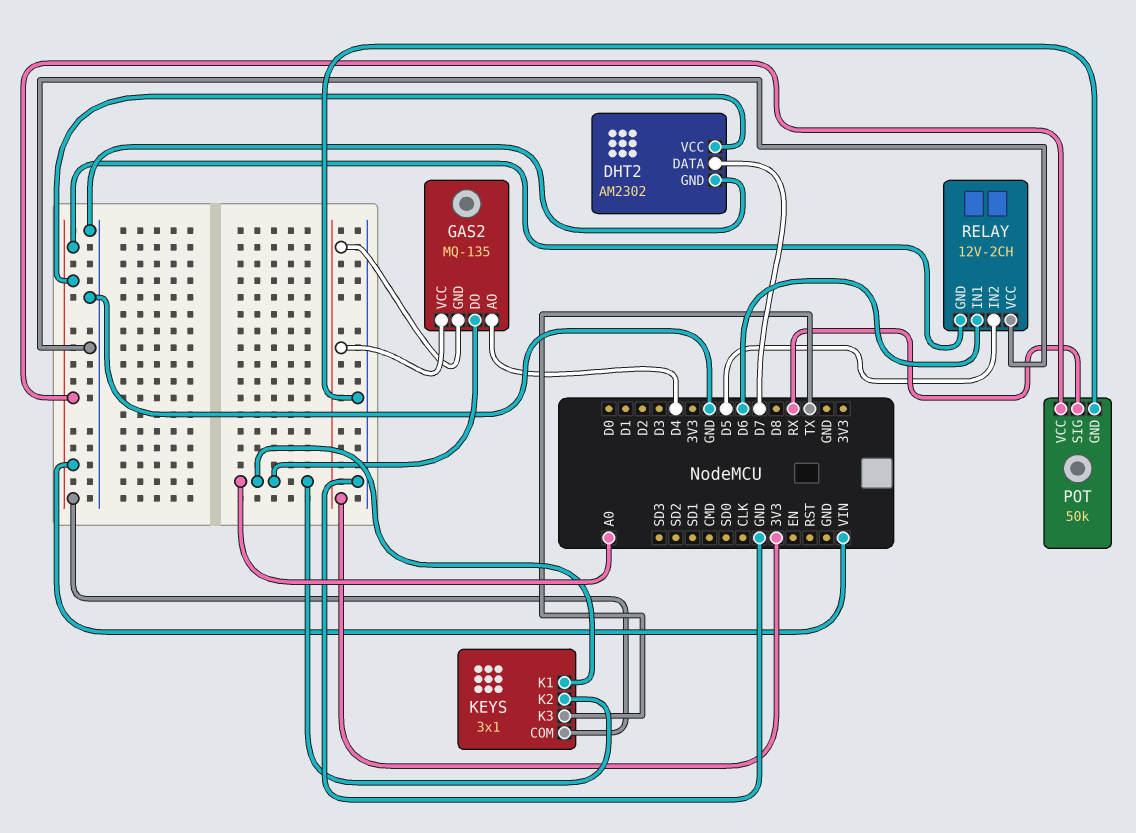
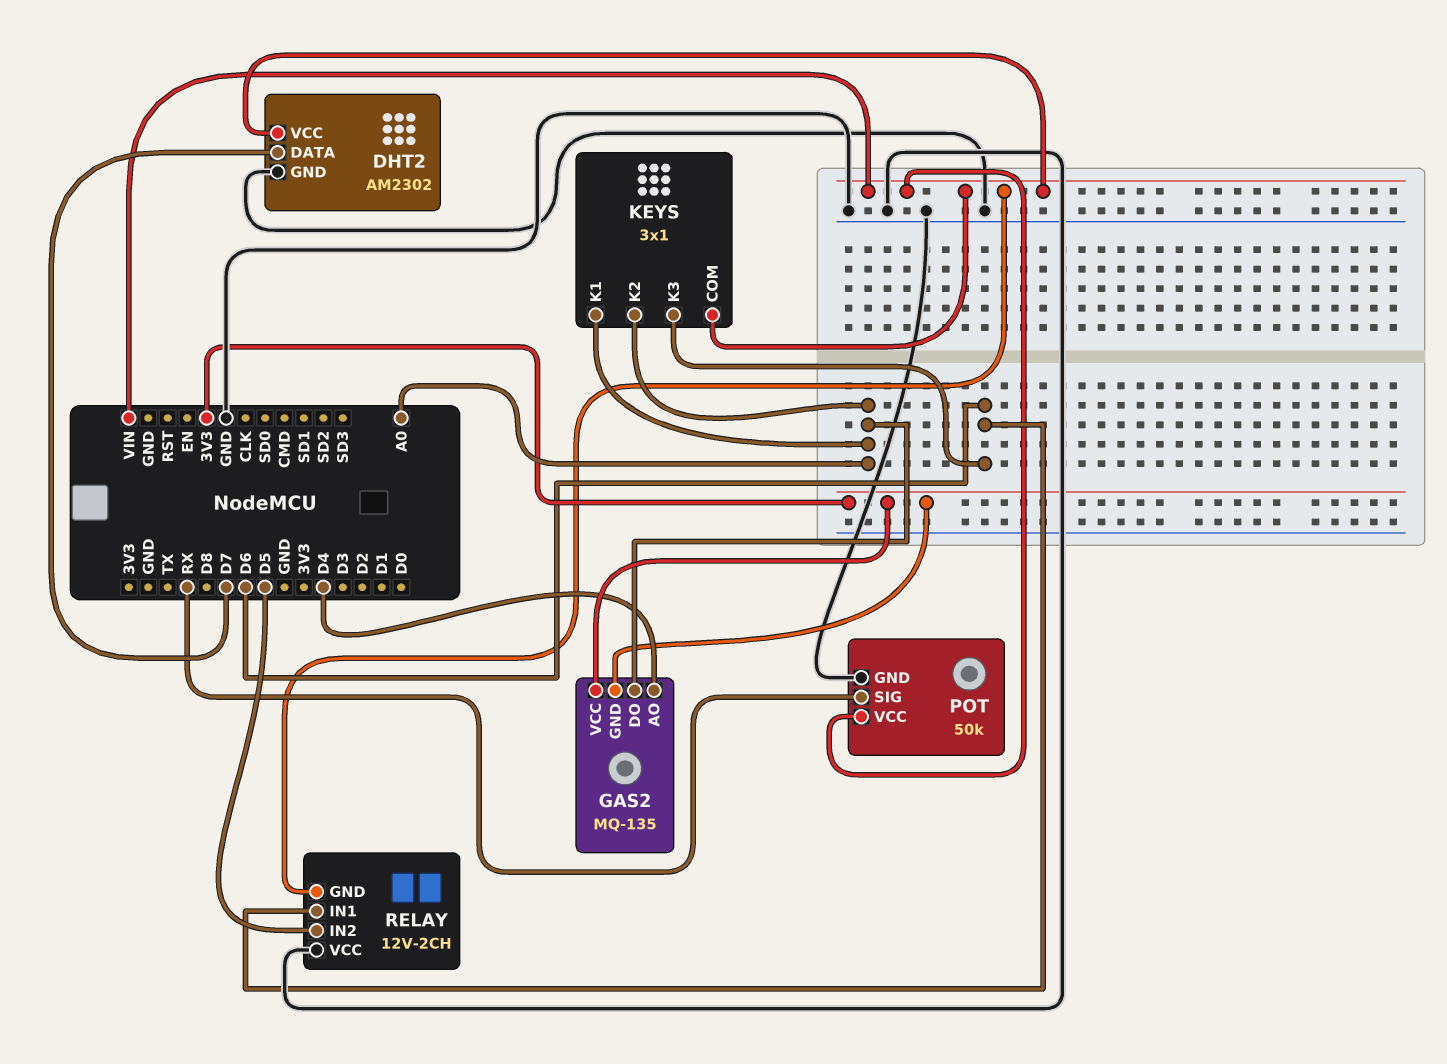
KEYS pin K3: TX -> D6

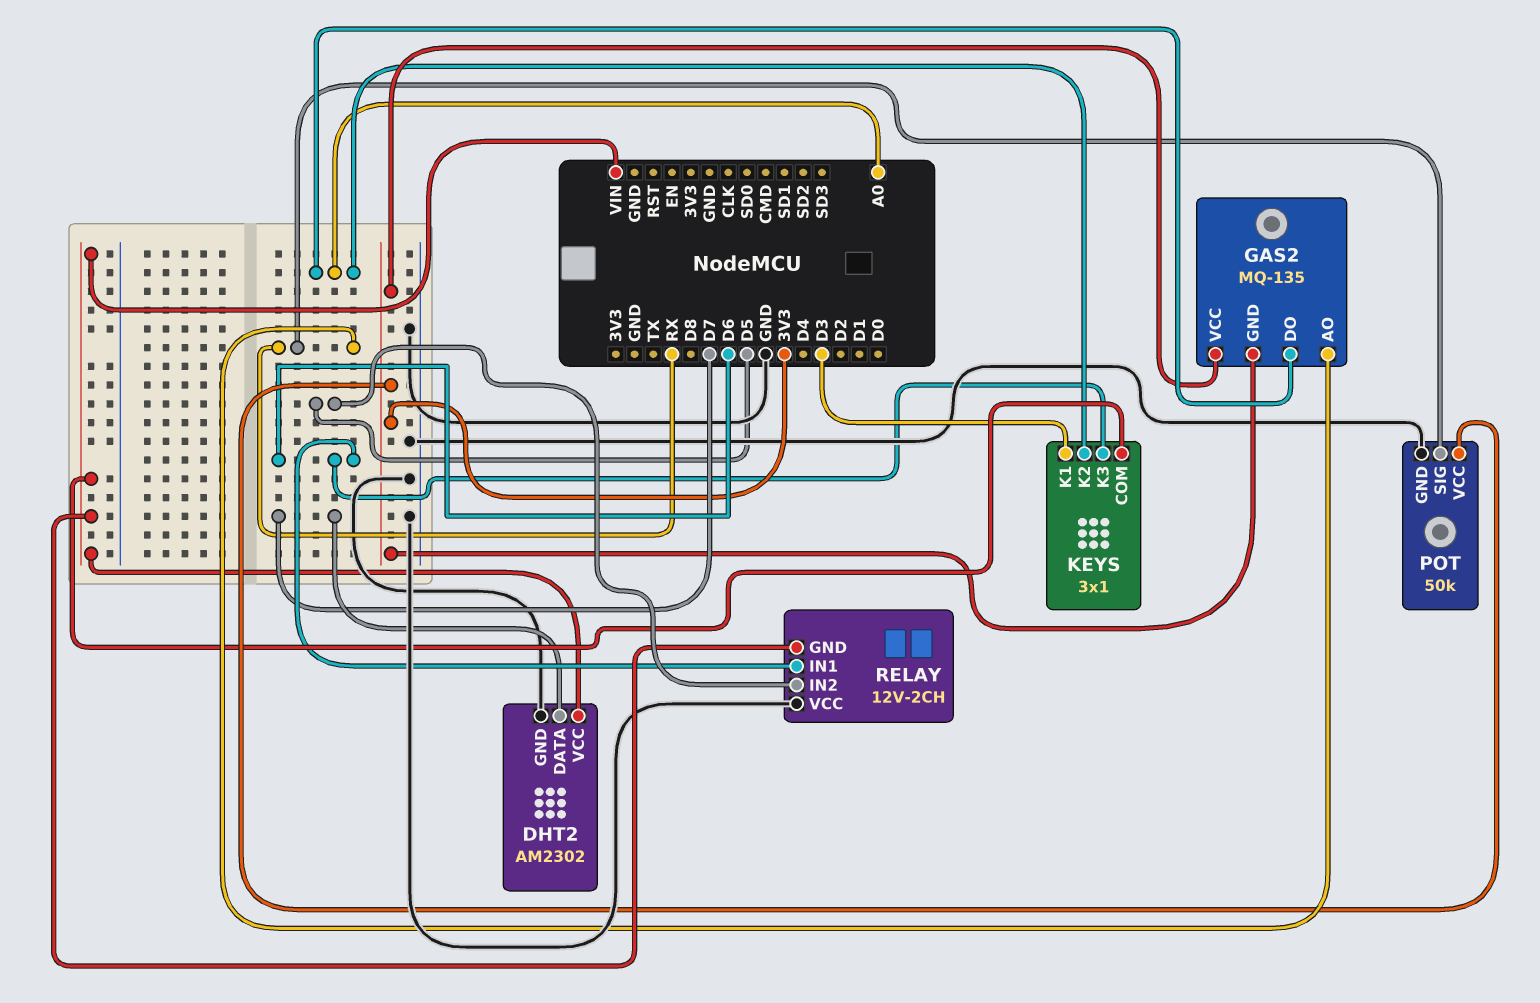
GAS2 pin AO: D4 -> RX
KEYS pin K1: A0 -> D3
POT pin VCC: VIN -> 3V3

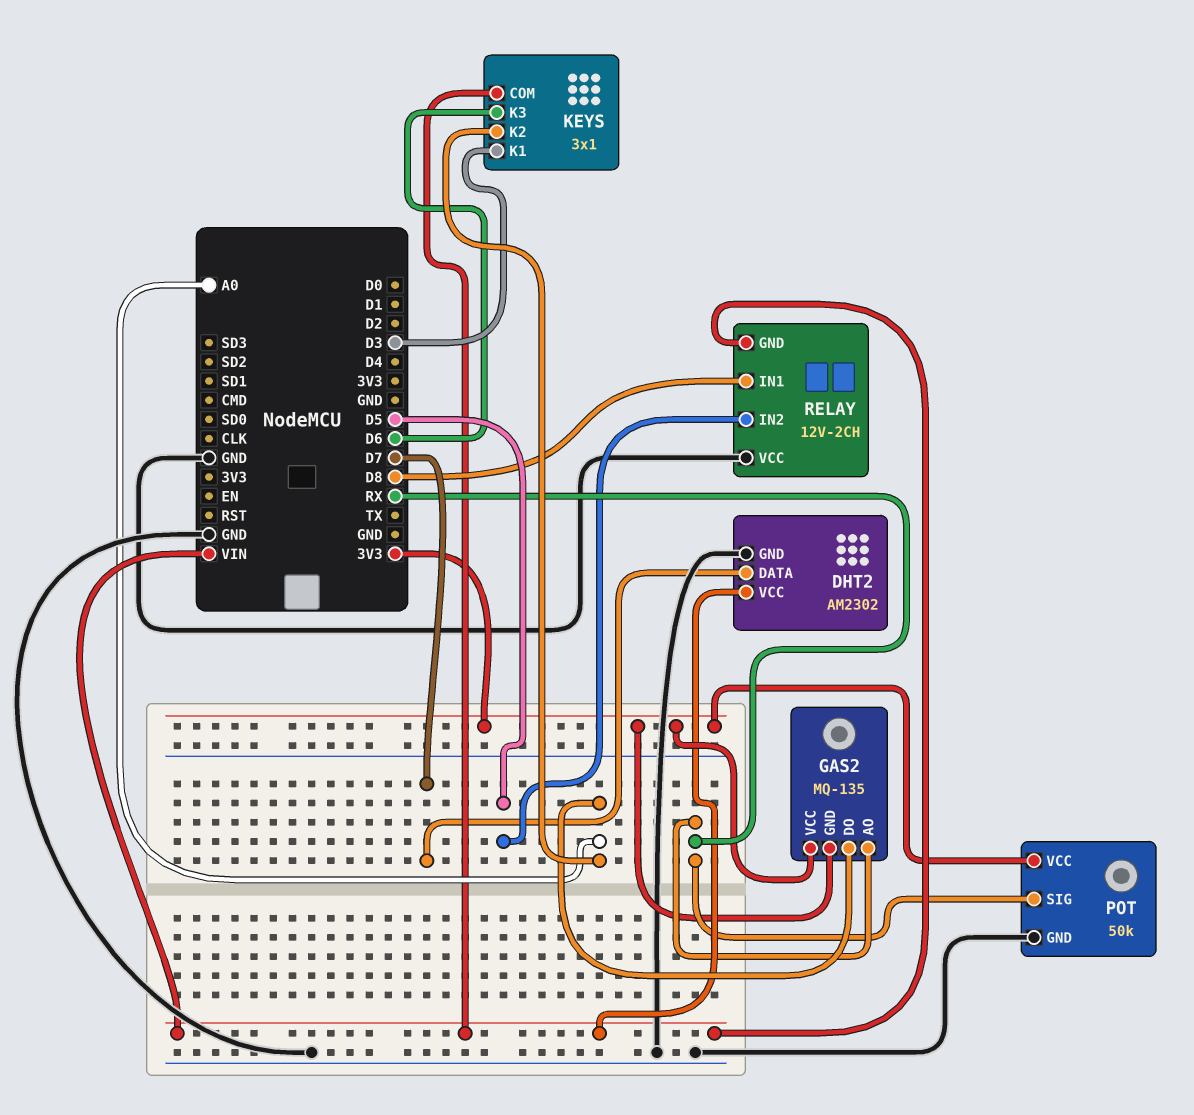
RELAY pin IN1: D6 -> D8

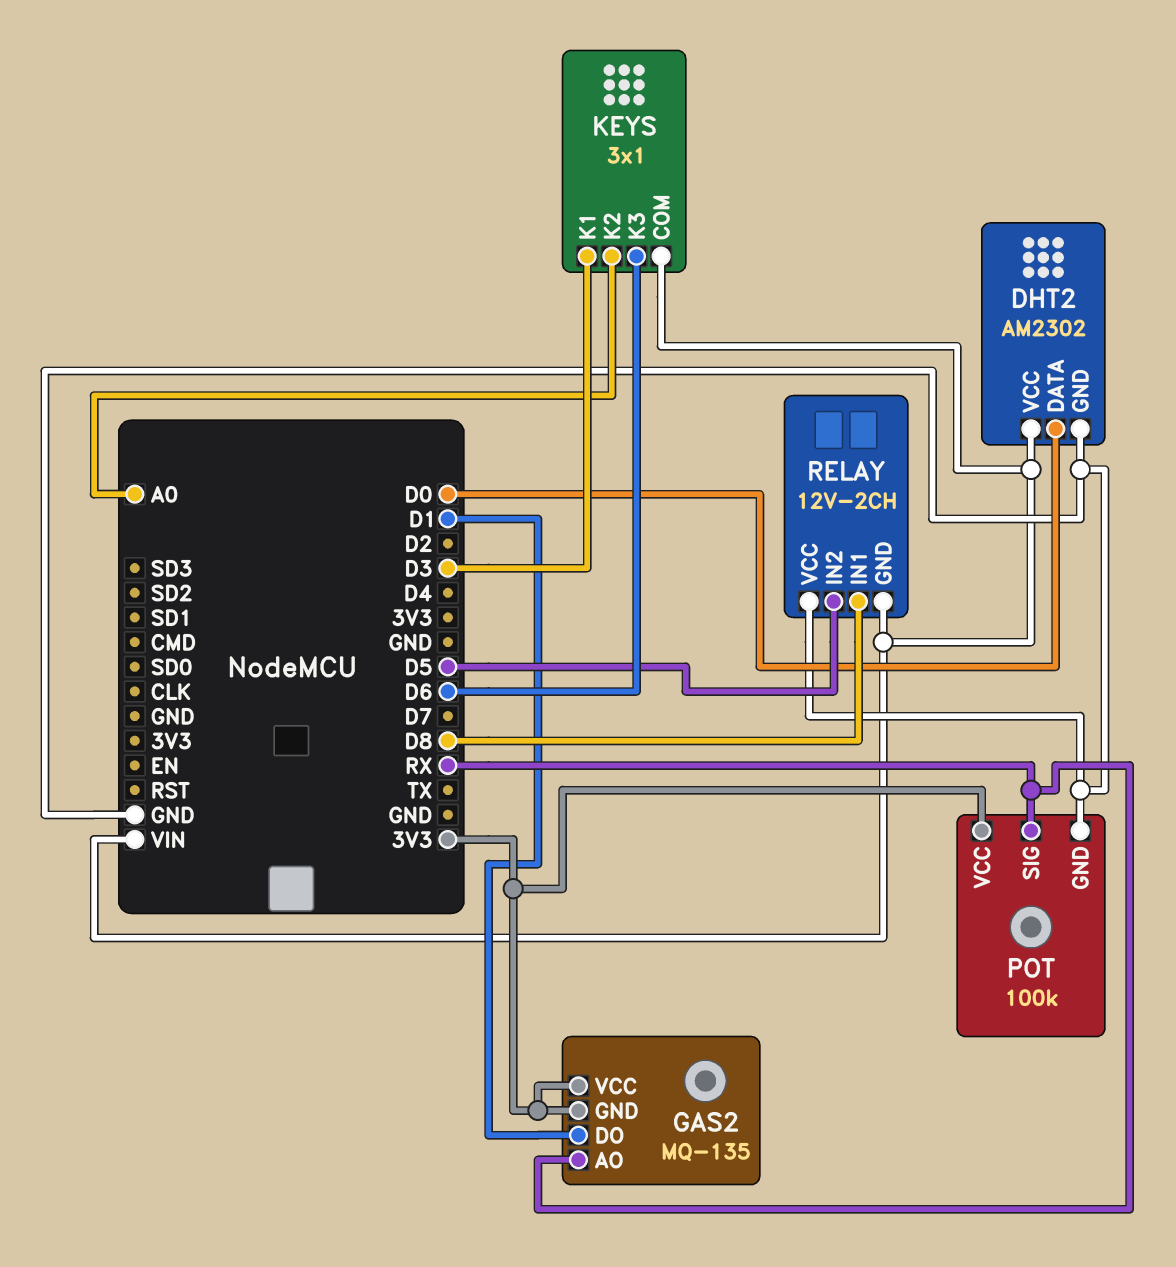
DHT2 pin DATA: D7 -> D0
GAS2 pin DO: A0 -> D1
POT: 50k -> 100k

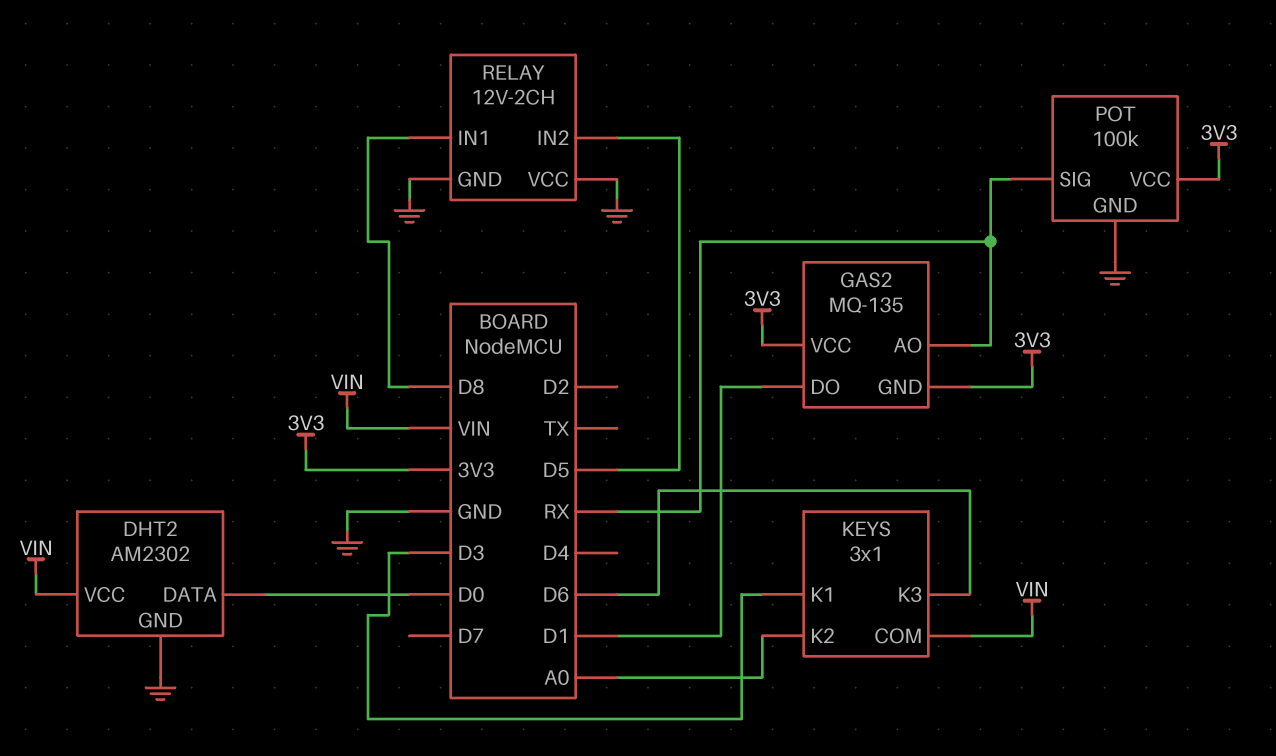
RELAY pin GND: VIN -> GND

